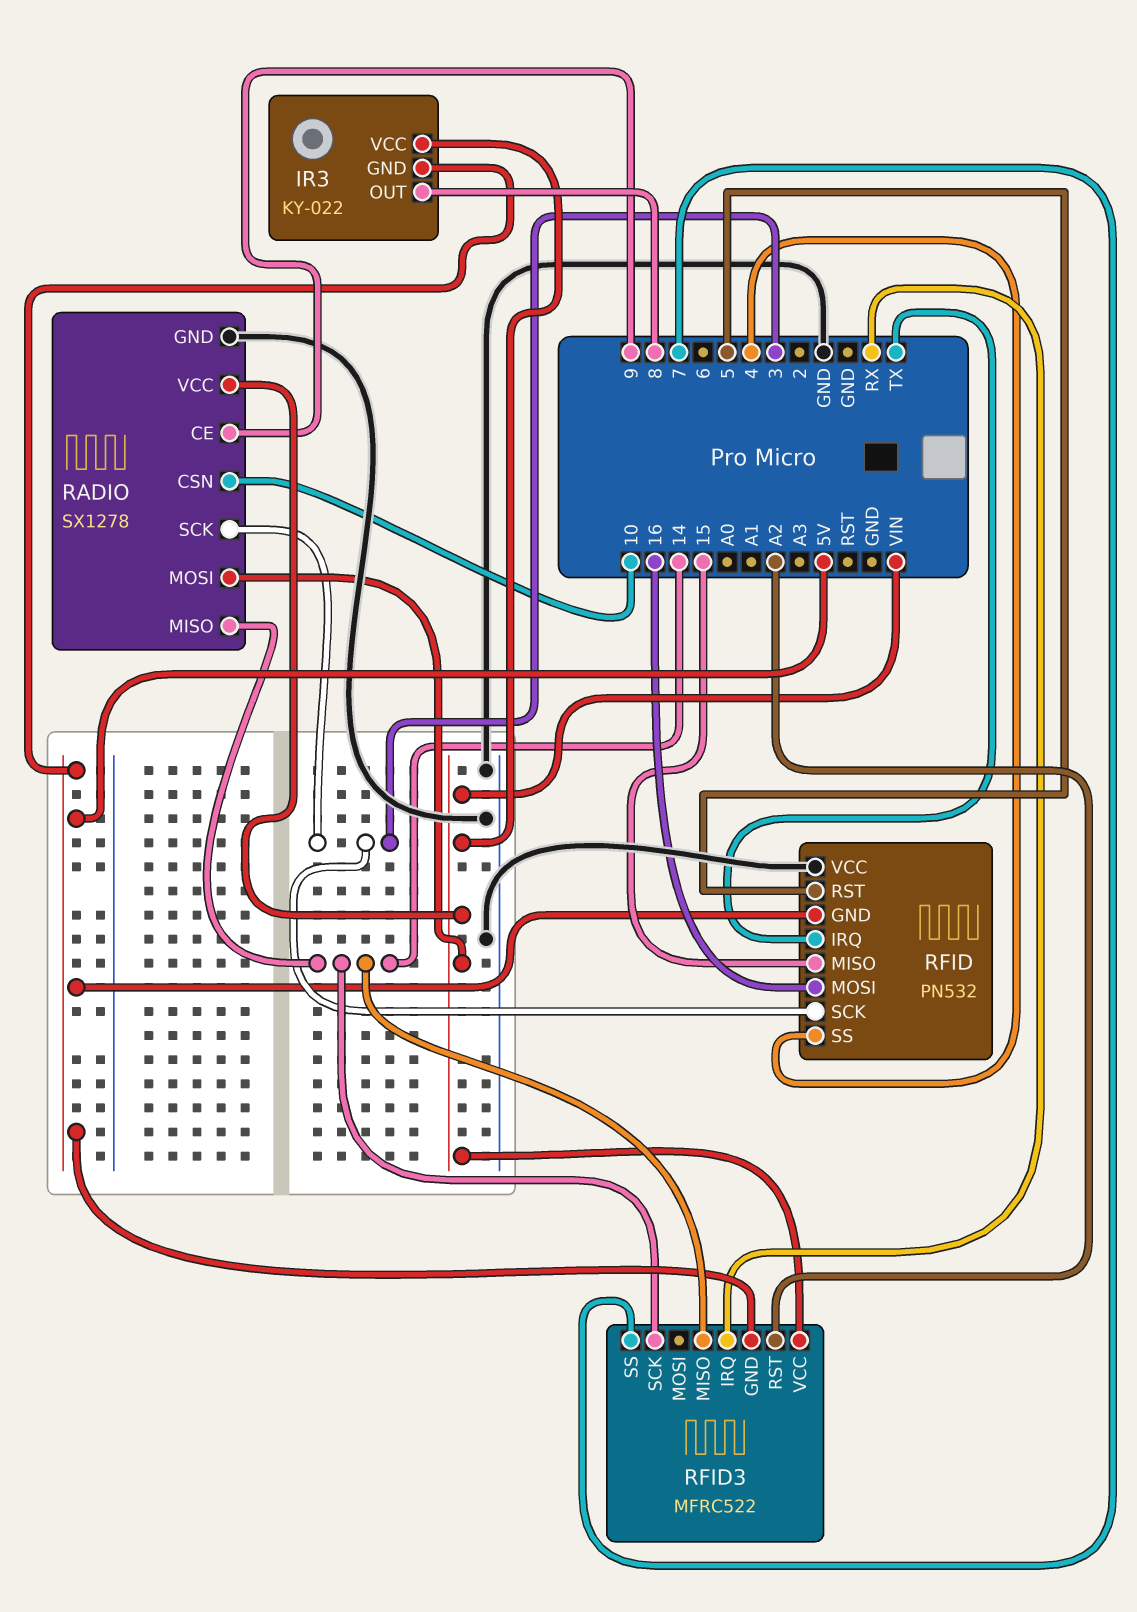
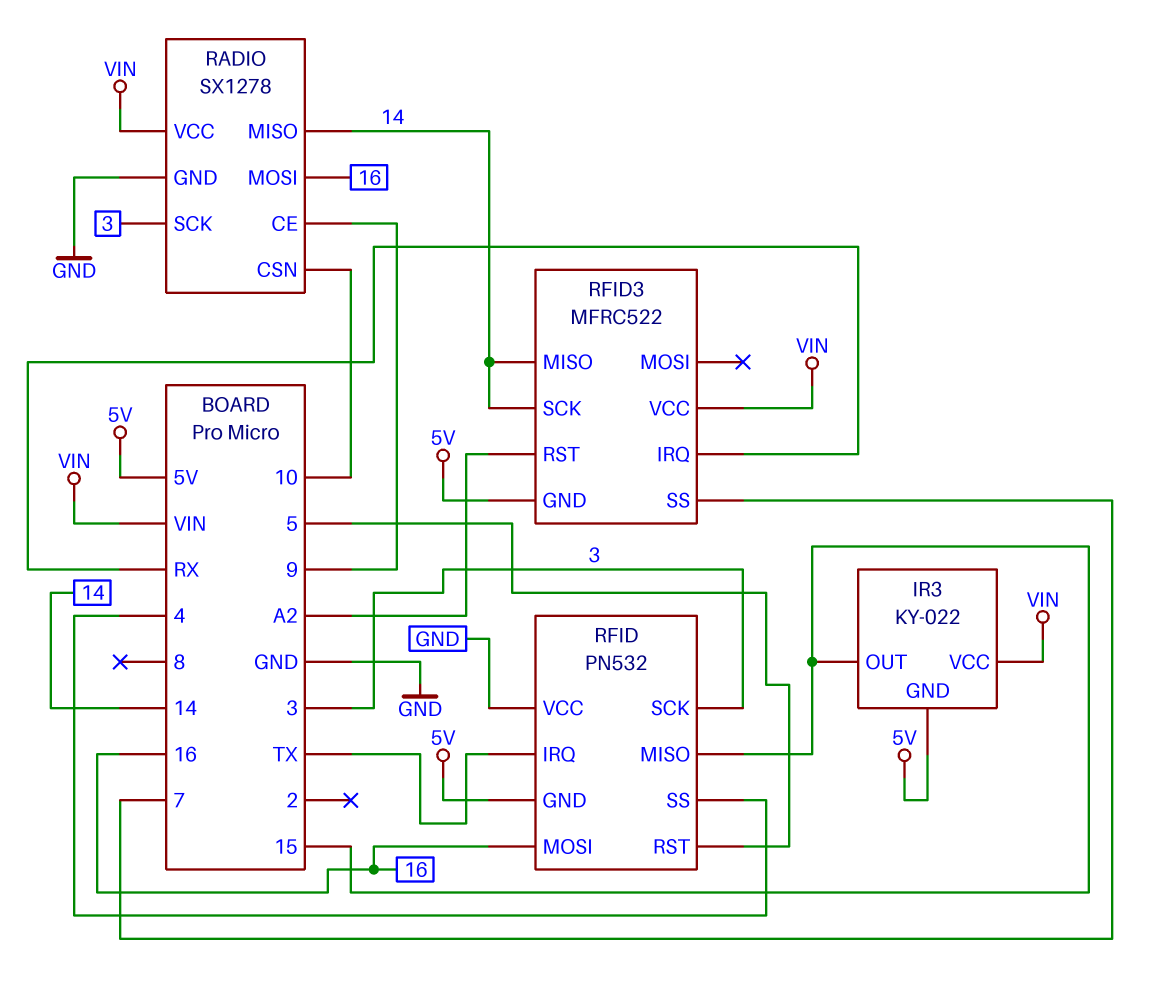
IR3 pin OUT: 8 -> 15
RADIO pin MOSI: VIN -> 16

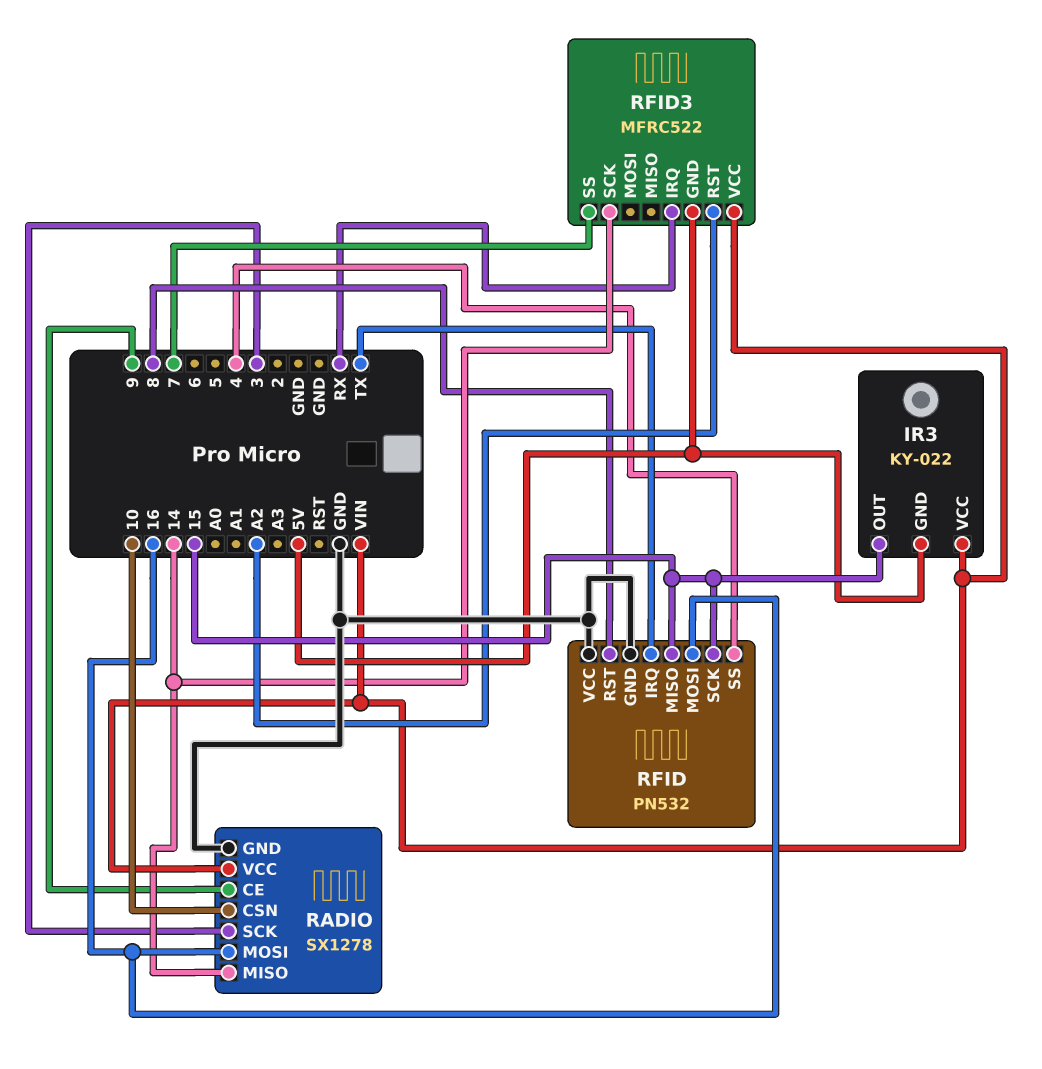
RFID pin GND: 5V -> GND
RFID pin RST: 5 -> 8
RFID pin SCK: 3 -> 15
RFID3 pin MISO: 14 -> none

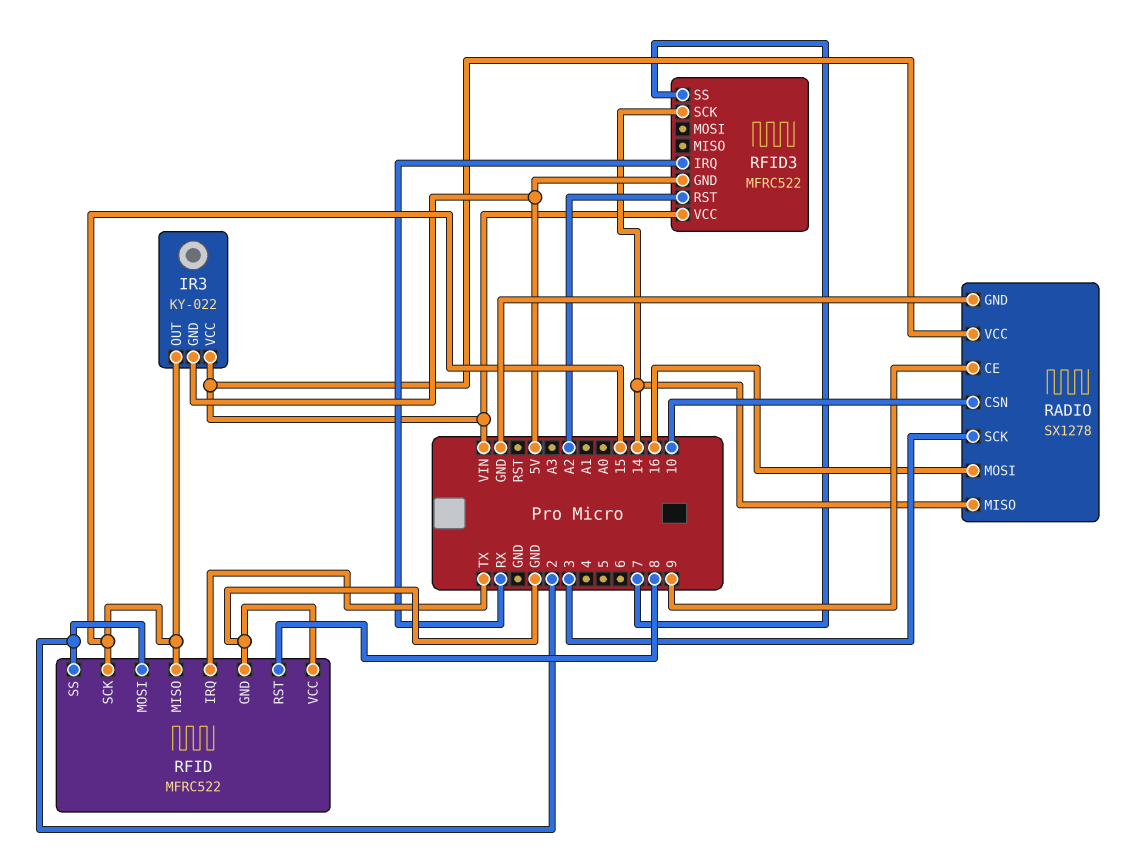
RFID: PN532 -> MFRC522
RFID pin MOSI: 16 -> 2
RFID pin SS: 4 -> 2

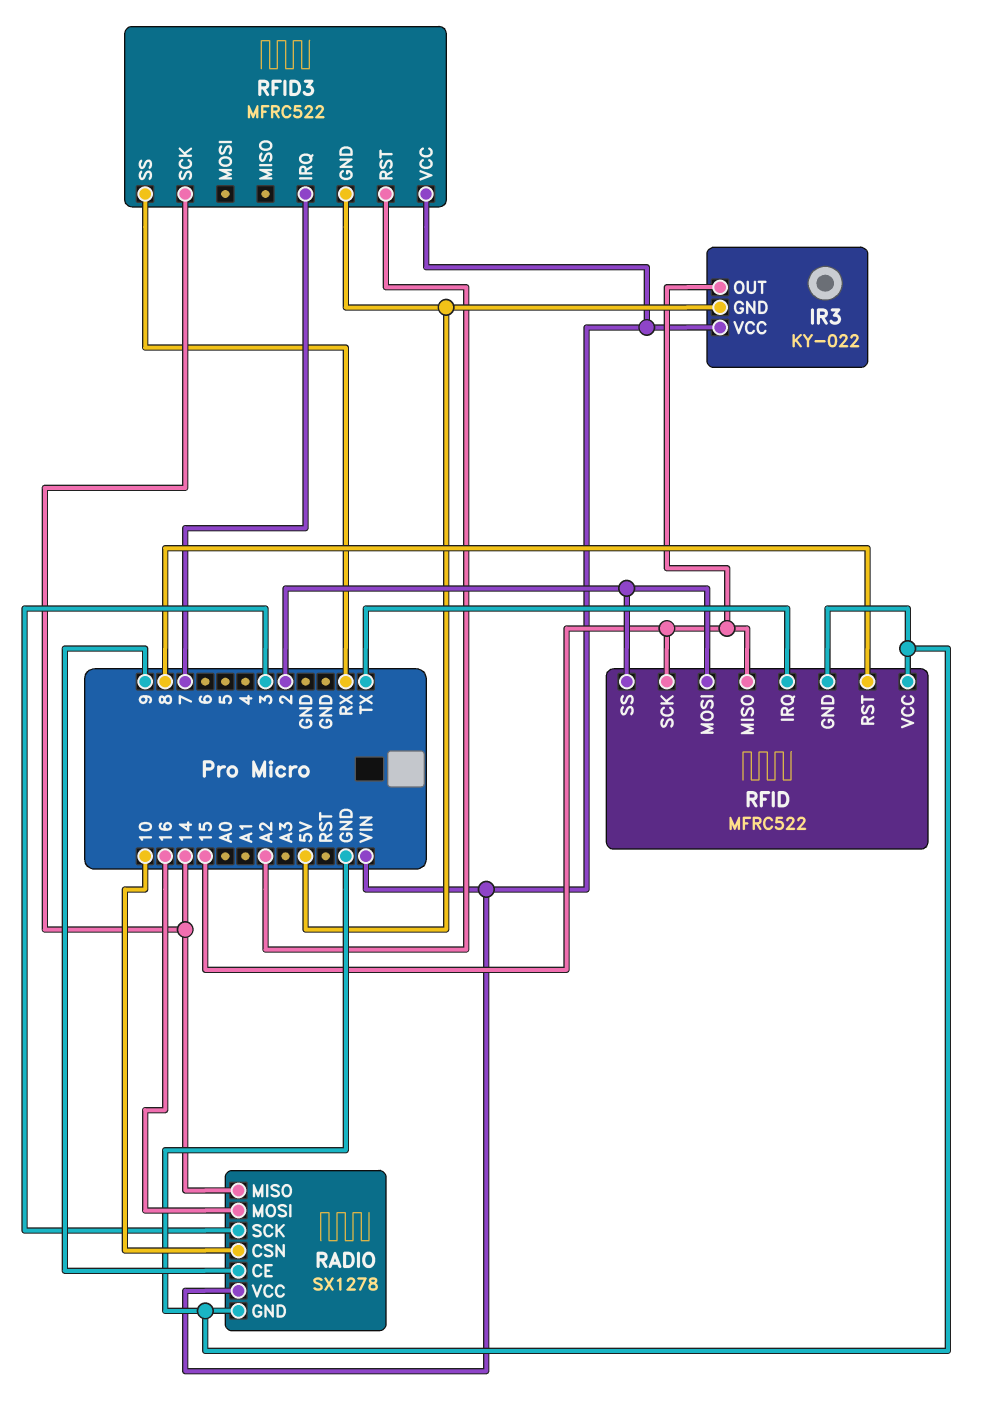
RFID3 pin IRQ: RX -> 7
RFID3 pin SS: 7 -> RX

